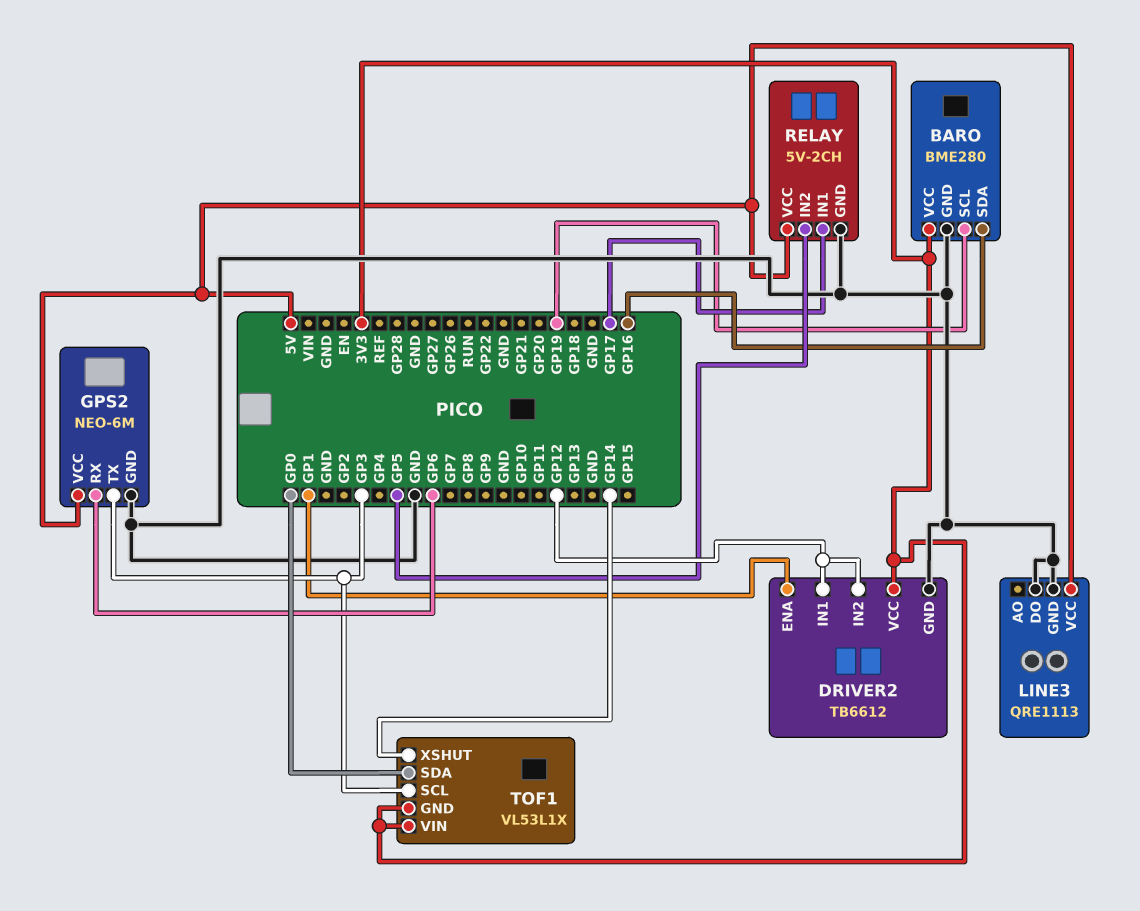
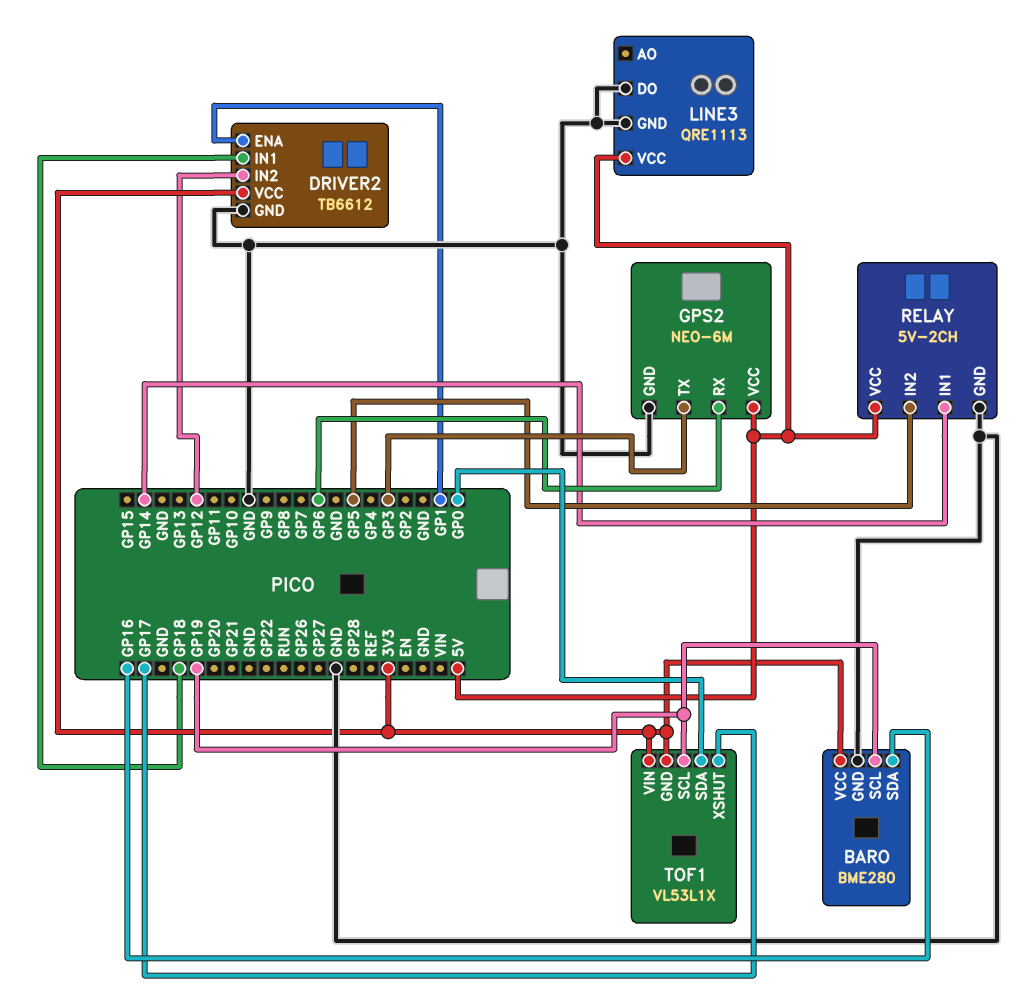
DRIVER2 pin IN1: GP12 -> GP18
RELAY pin IN1: GP17 -> GP14
TOF1 pin SCL: GP3 -> GP19
TOF1 pin XSHUT: GP14 -> GP17

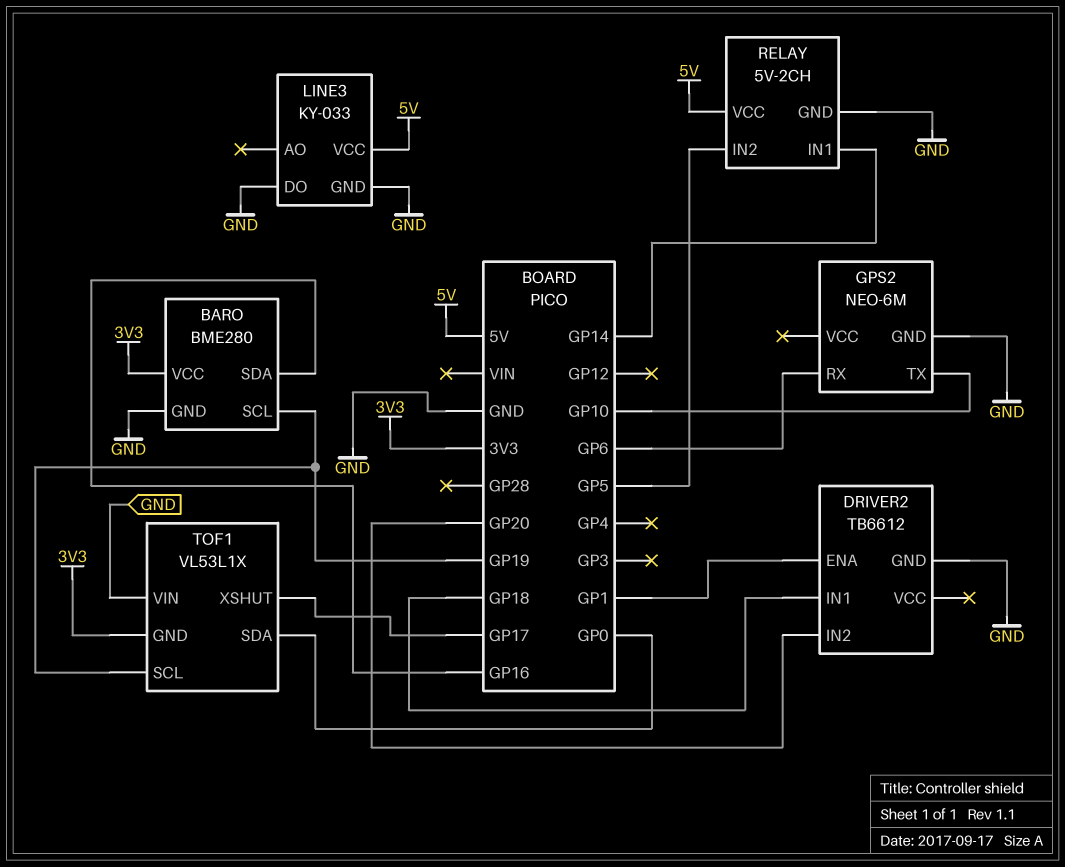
DRIVER2 pin IN2: GP12 -> GP20
DRIVER2 pin VCC: 3V3 -> none
GPS2 pin TX: GP3 -> GP10
GPS2 pin VCC: 5V -> none
LINE3: QRE1113 -> KY-033
TOF1 pin VIN: 3V3 -> GND

